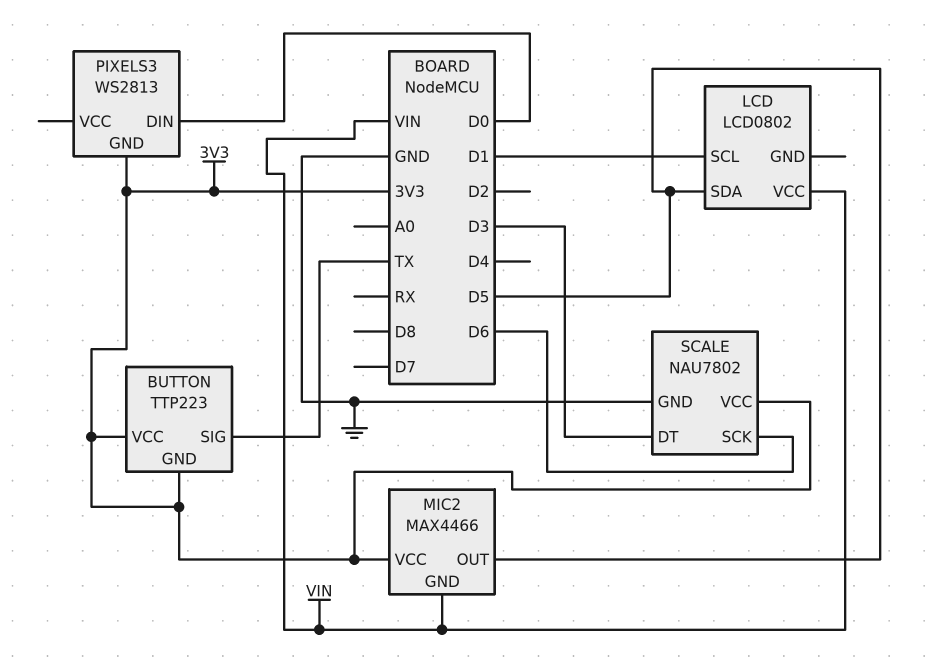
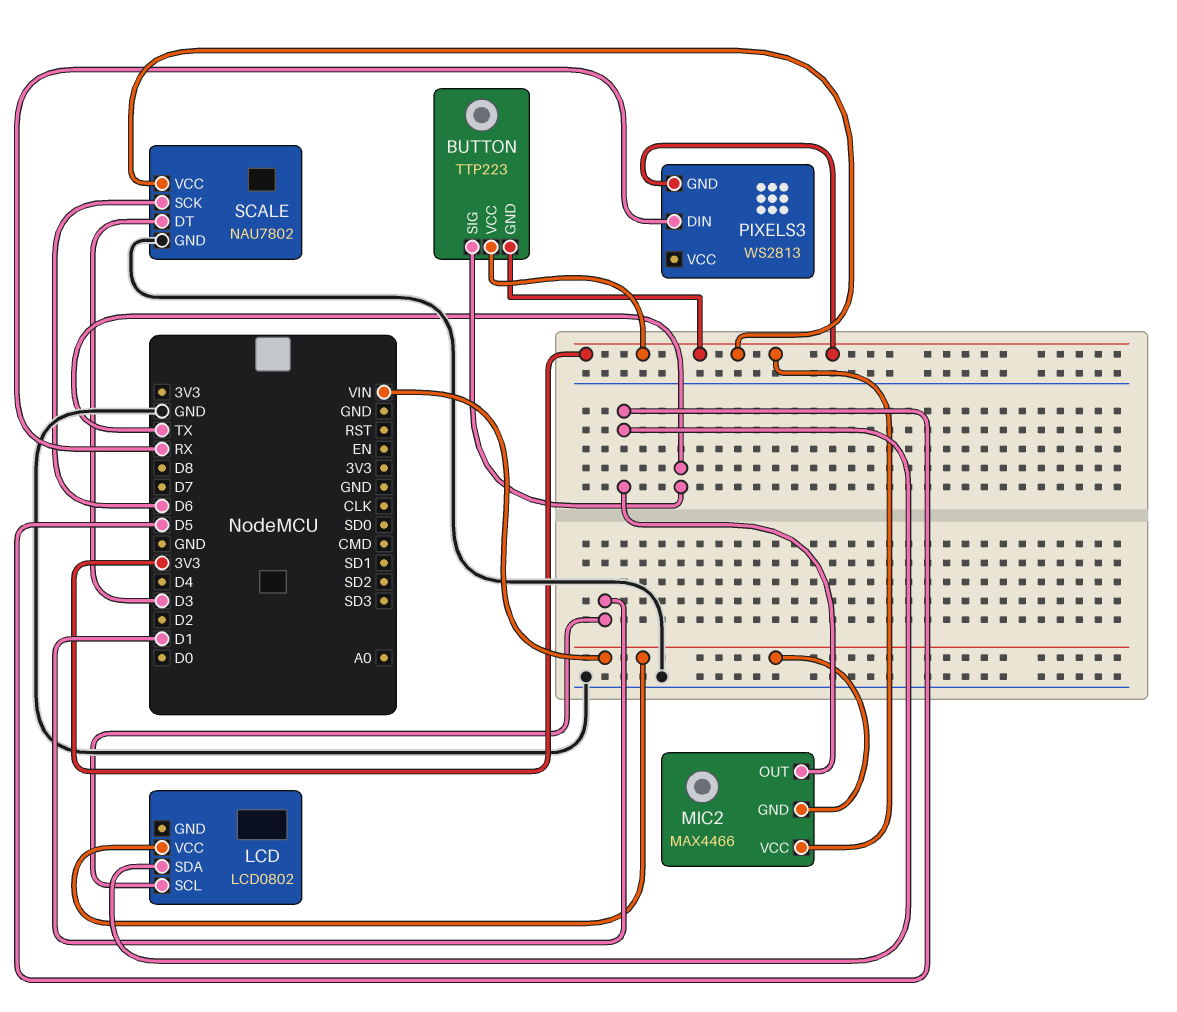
PIXELS3 pin DIN: D0 -> RX

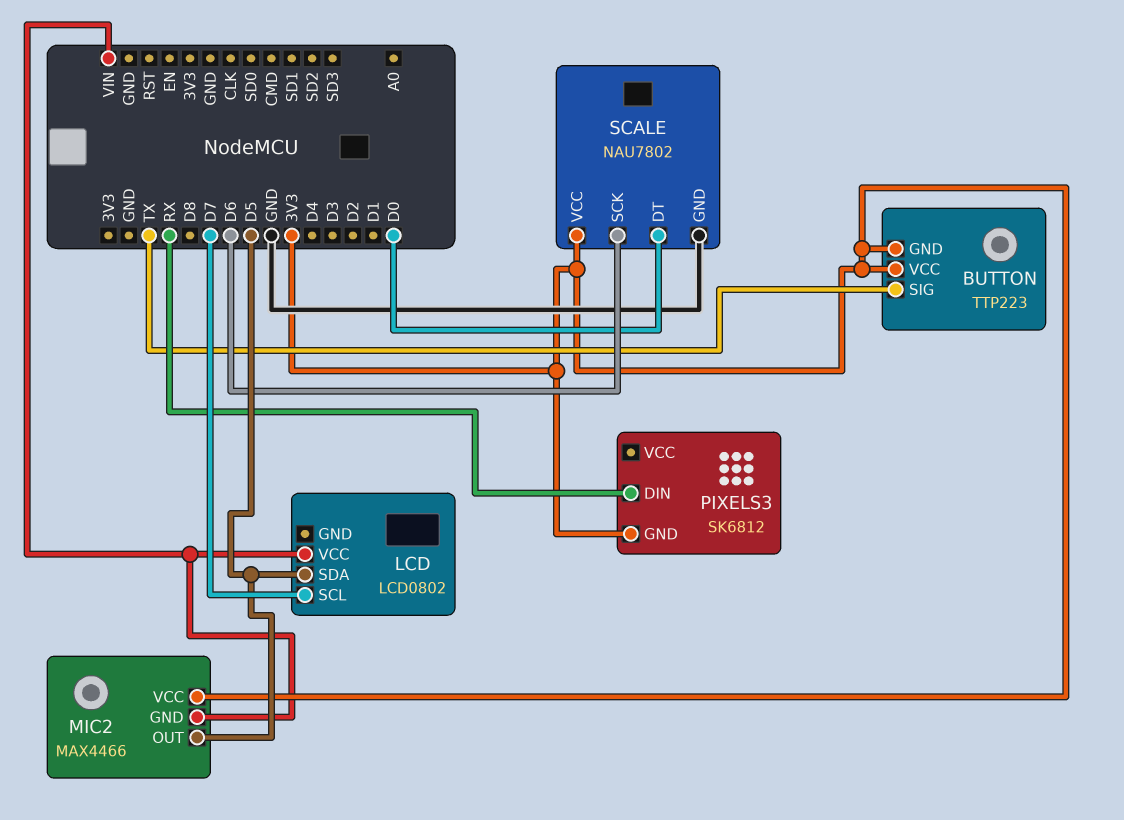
LCD pin SCL: D1 -> D7
PIXELS3: WS2813 -> SK6812
SCALE pin DT: D3 -> D0

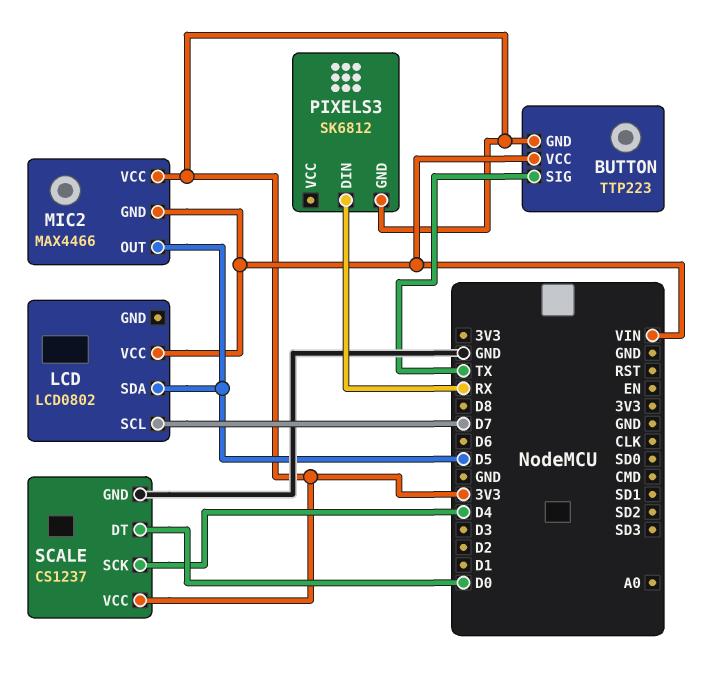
BUTTON pin VCC: 3V3 -> VIN
SCALE: NAU7802 -> CS1237
SCALE pin SCK: D6 -> D4

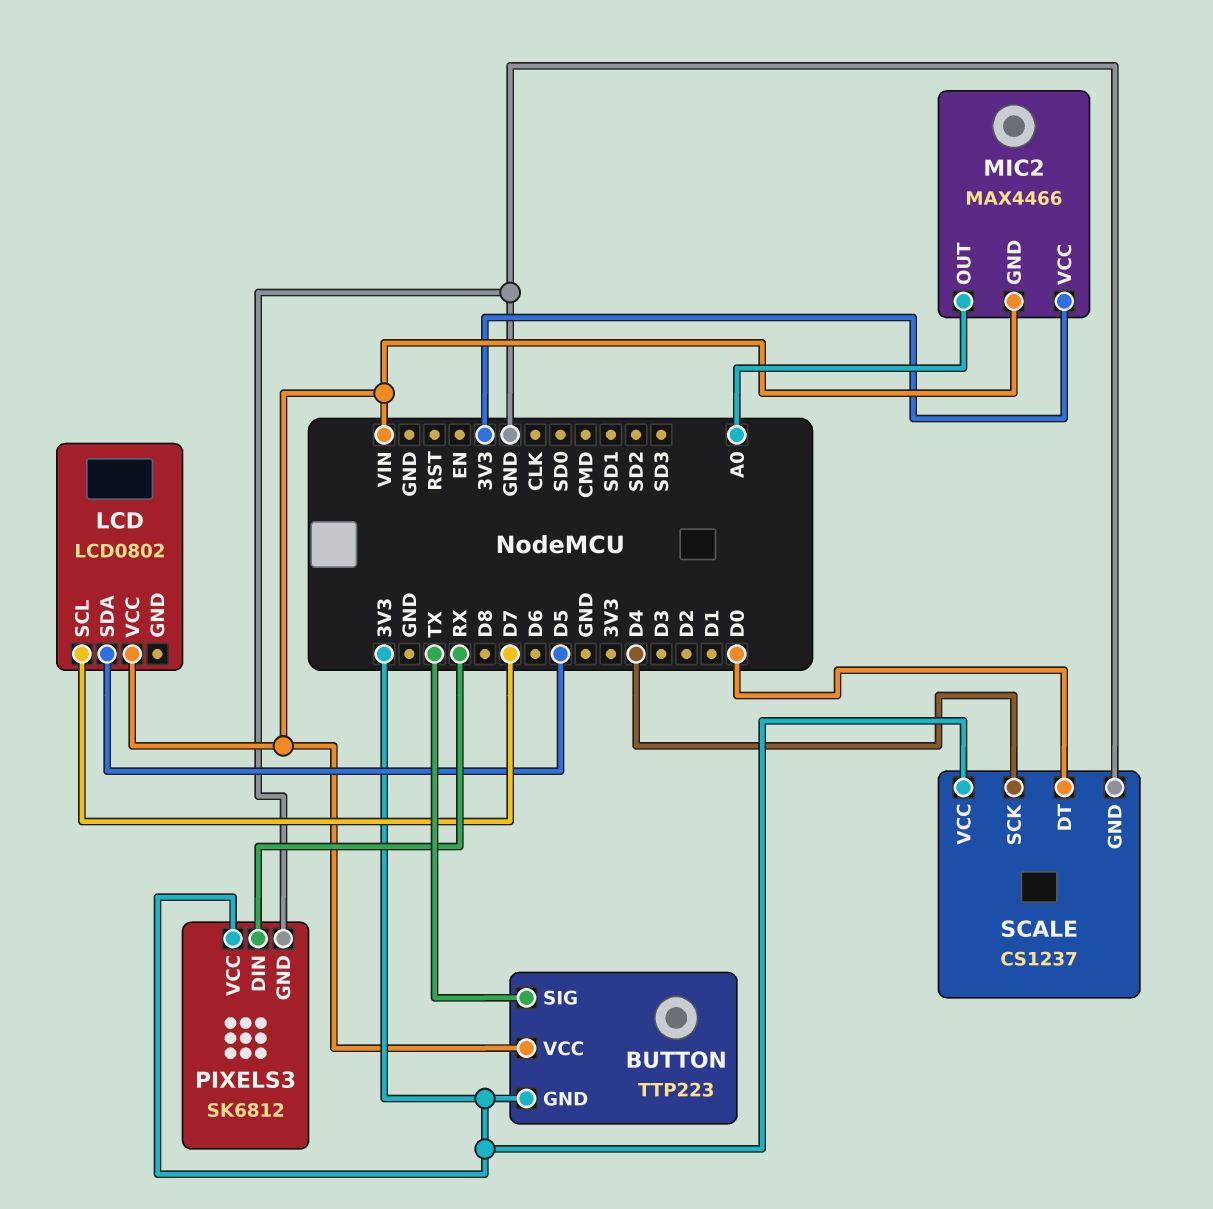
MIC2 pin OUT: D5 -> A0
PIXELS3 pin GND: 3V3 -> GND
PIXELS3 pin VCC: none -> 3V3

